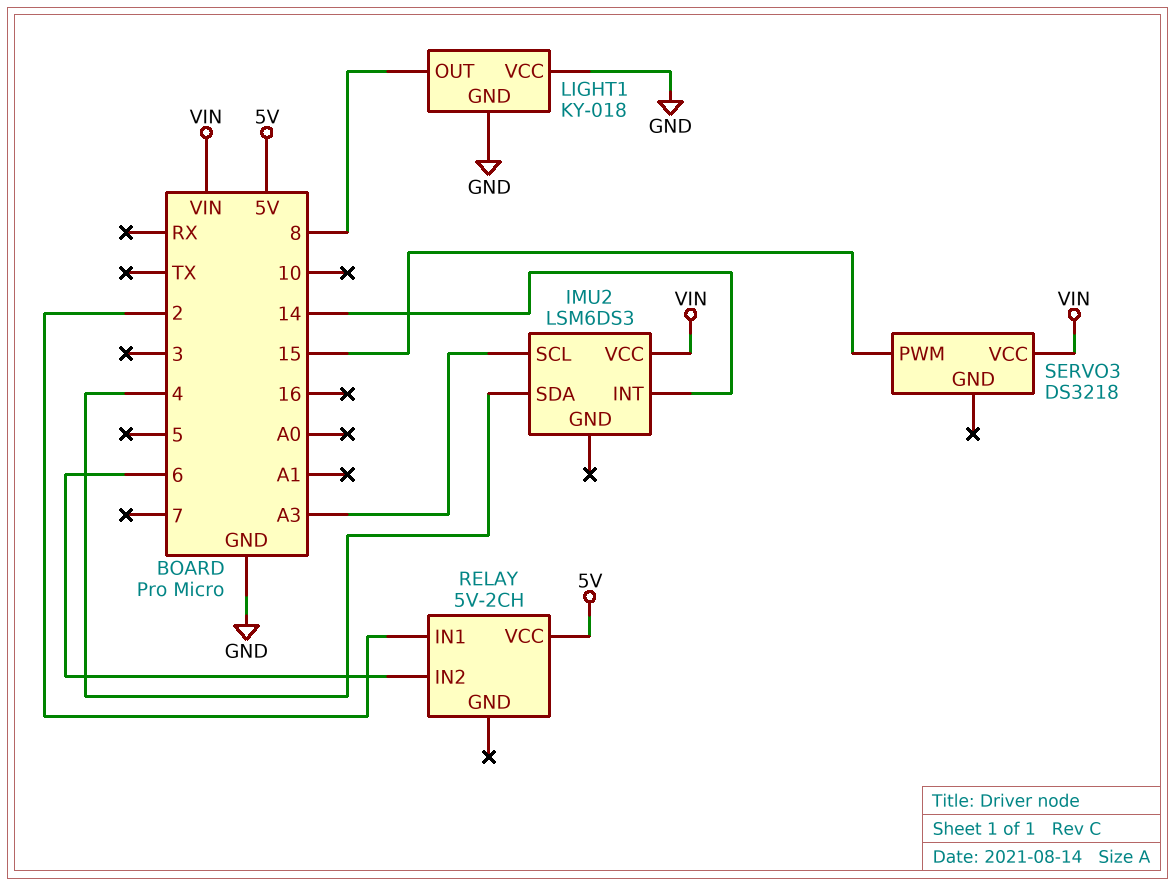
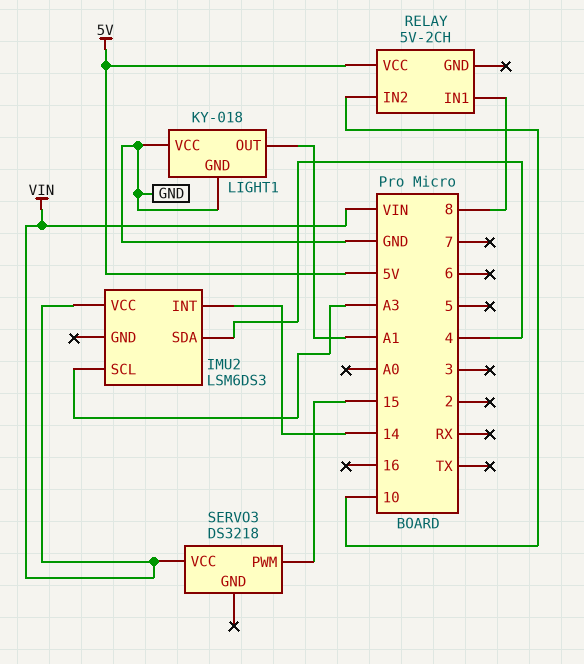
LIGHT1 pin OUT: 8 -> A1
RELAY pin IN1: 2 -> 8
RELAY pin IN2: 6 -> 10

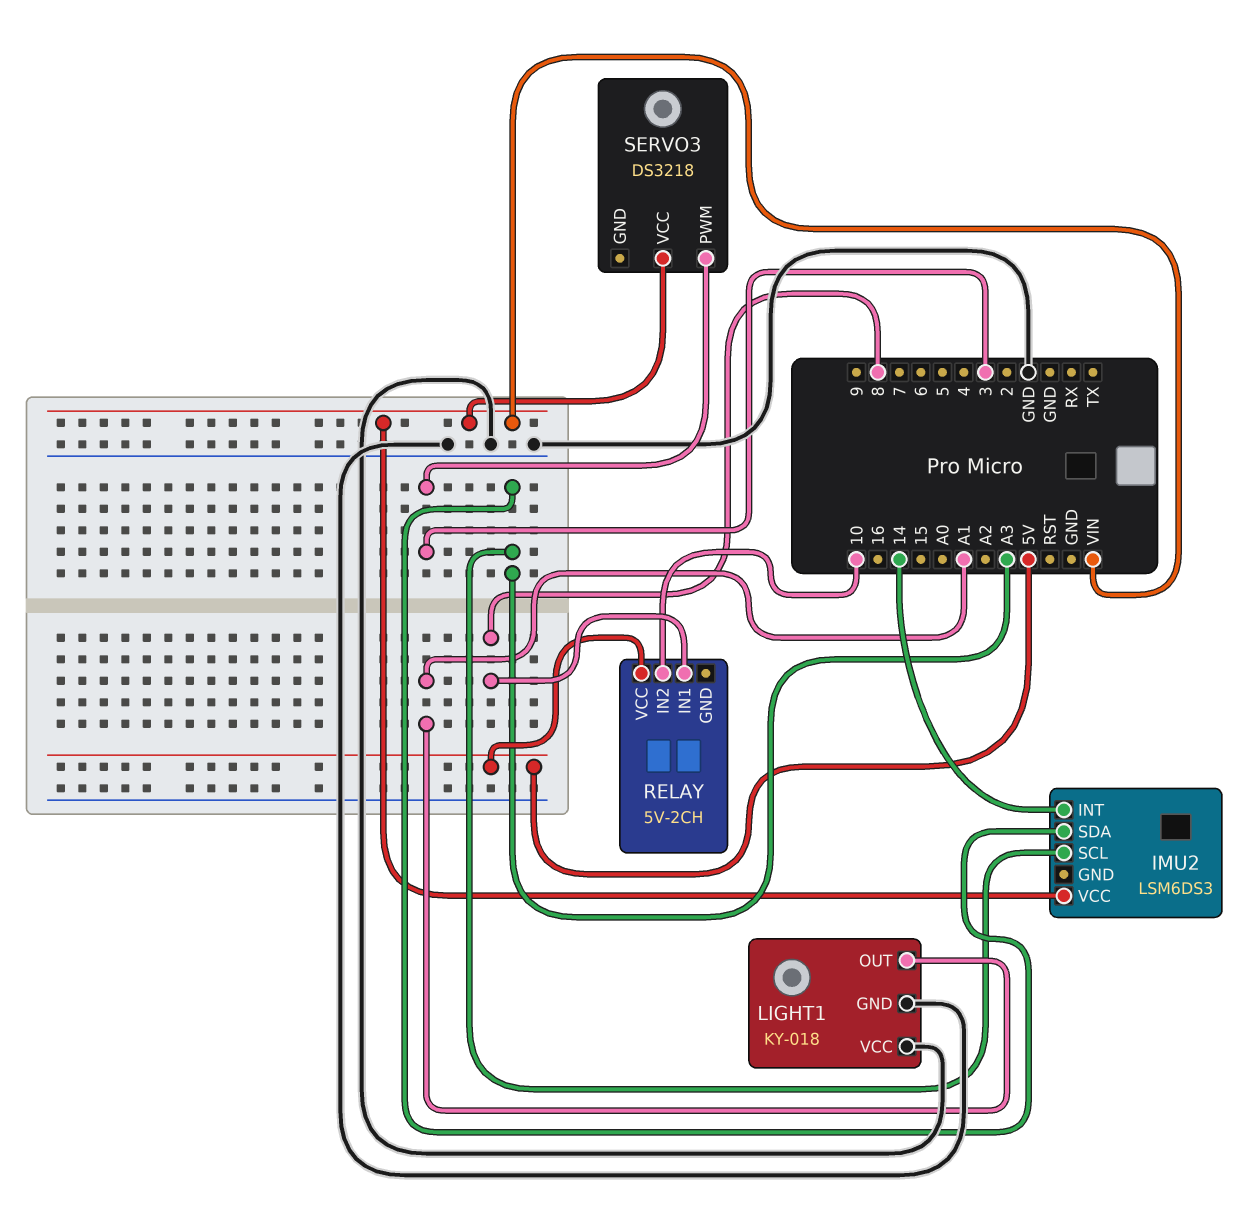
IMU2 pin SDA: 4 -> A3
SERVO3 pin PWM: 15 -> 3

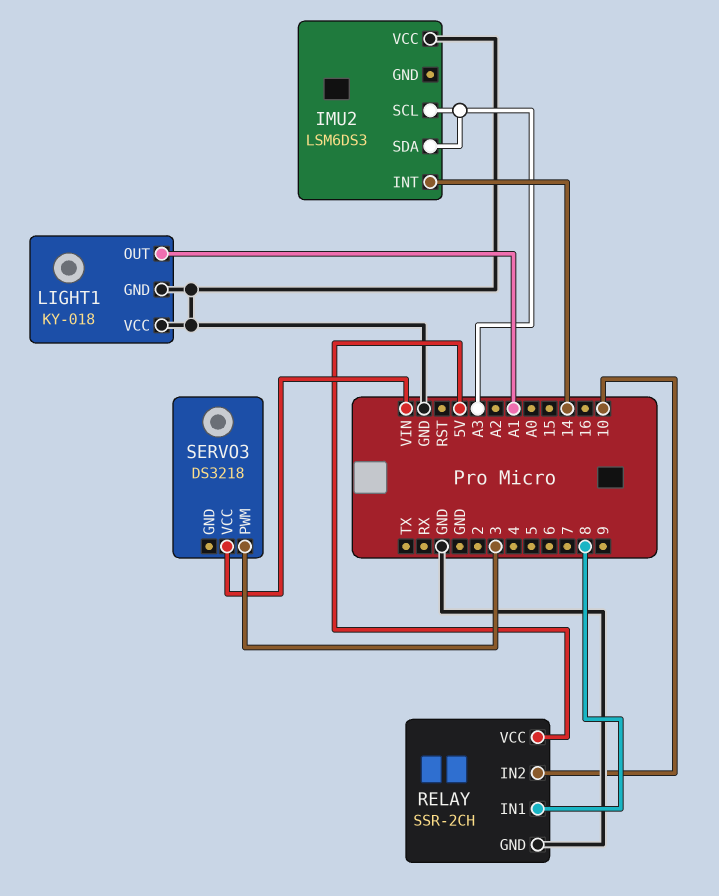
IMU2 pin VCC: VIN -> GND
RELAY: 5V-2CH -> SSR-2CH
RELAY pin GND: none -> GND

